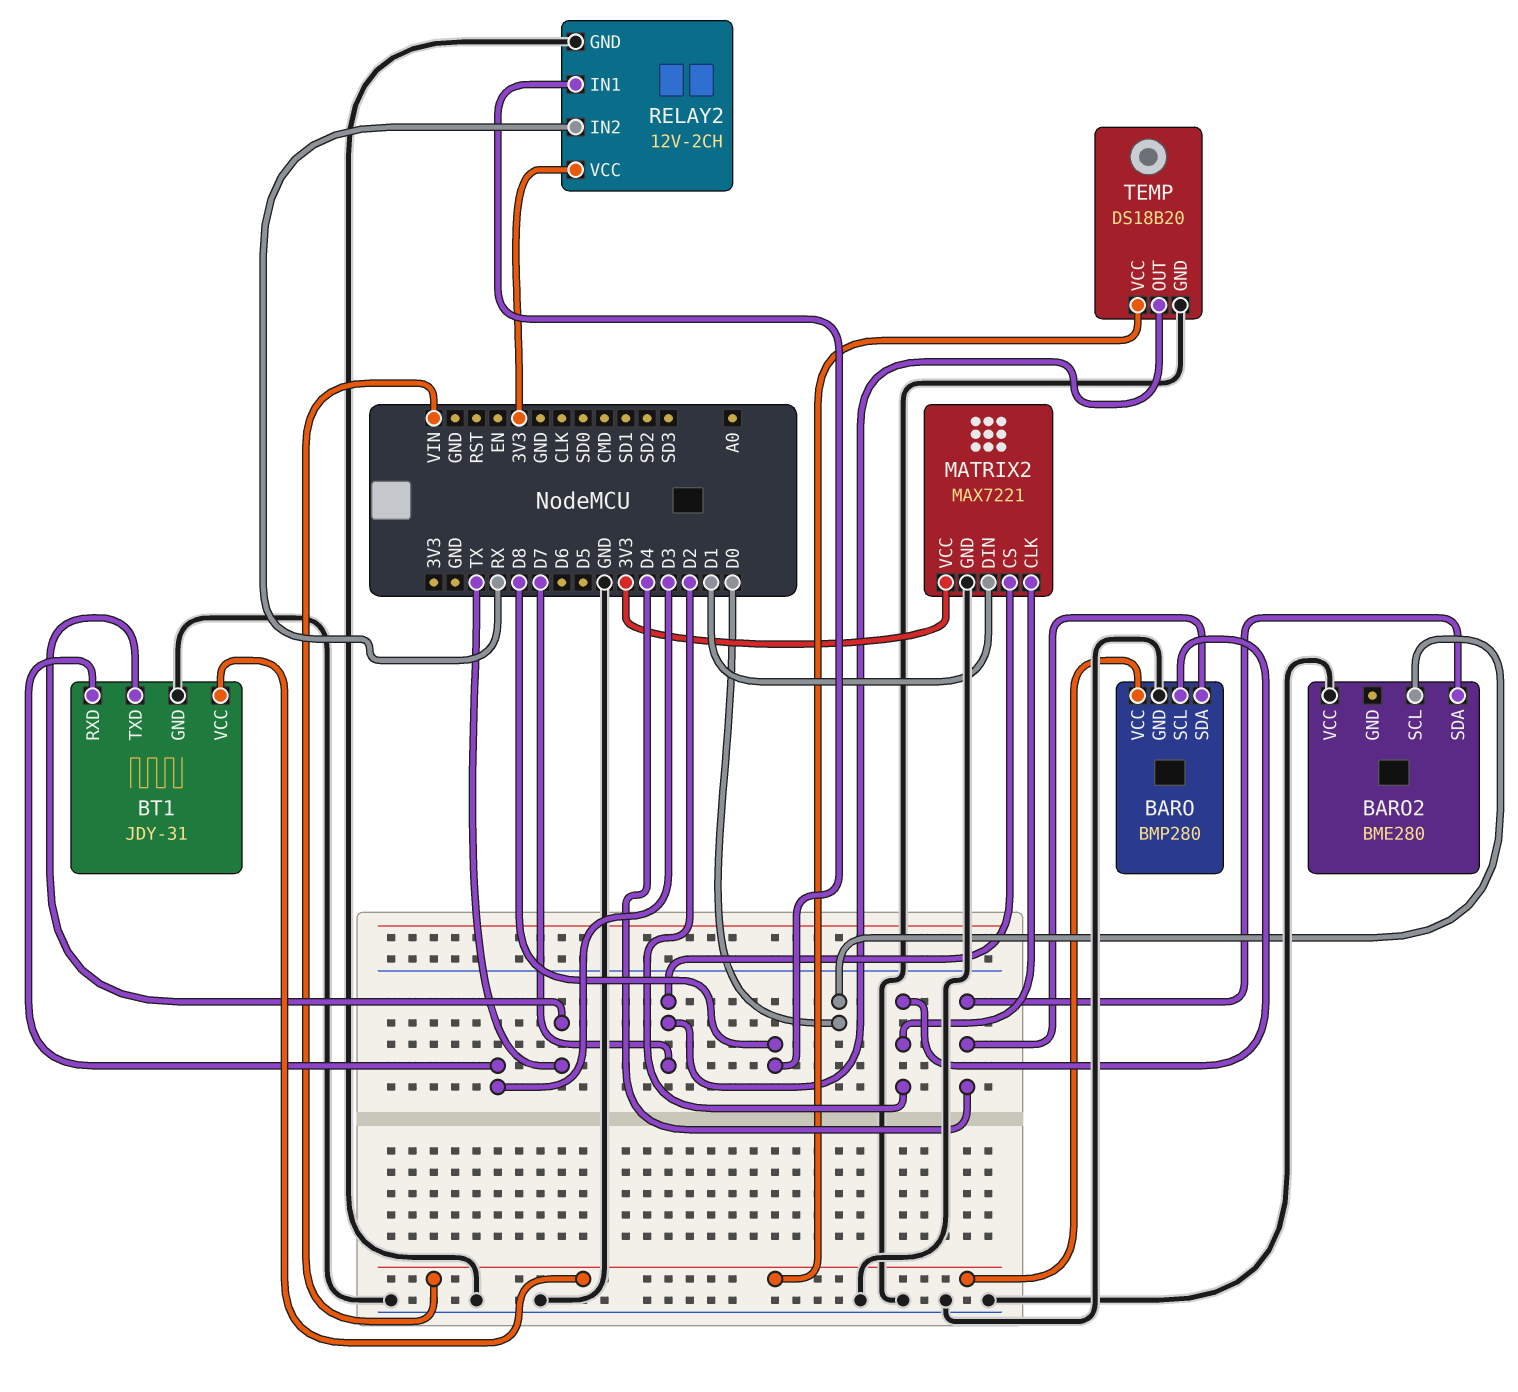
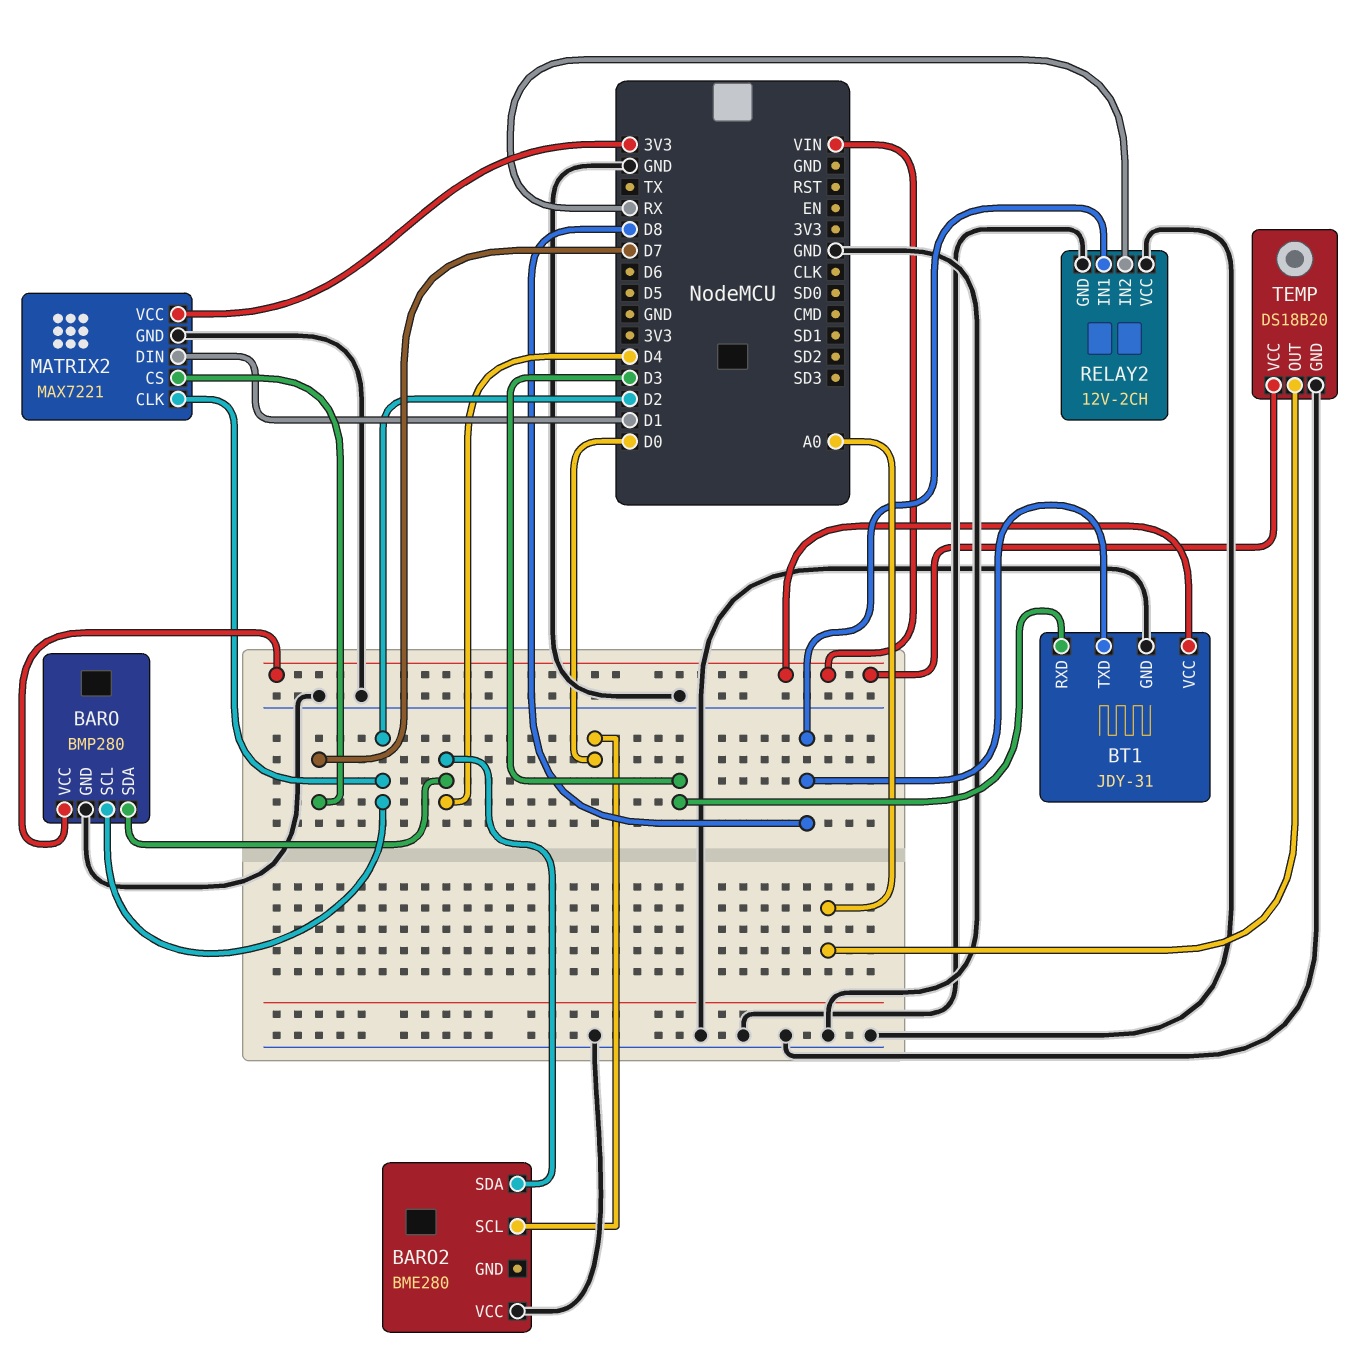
BT1 pin TXD: TX -> D8
RELAY2 pin VCC: 3V3 -> GND
TEMP pin OUT: D7 -> A0

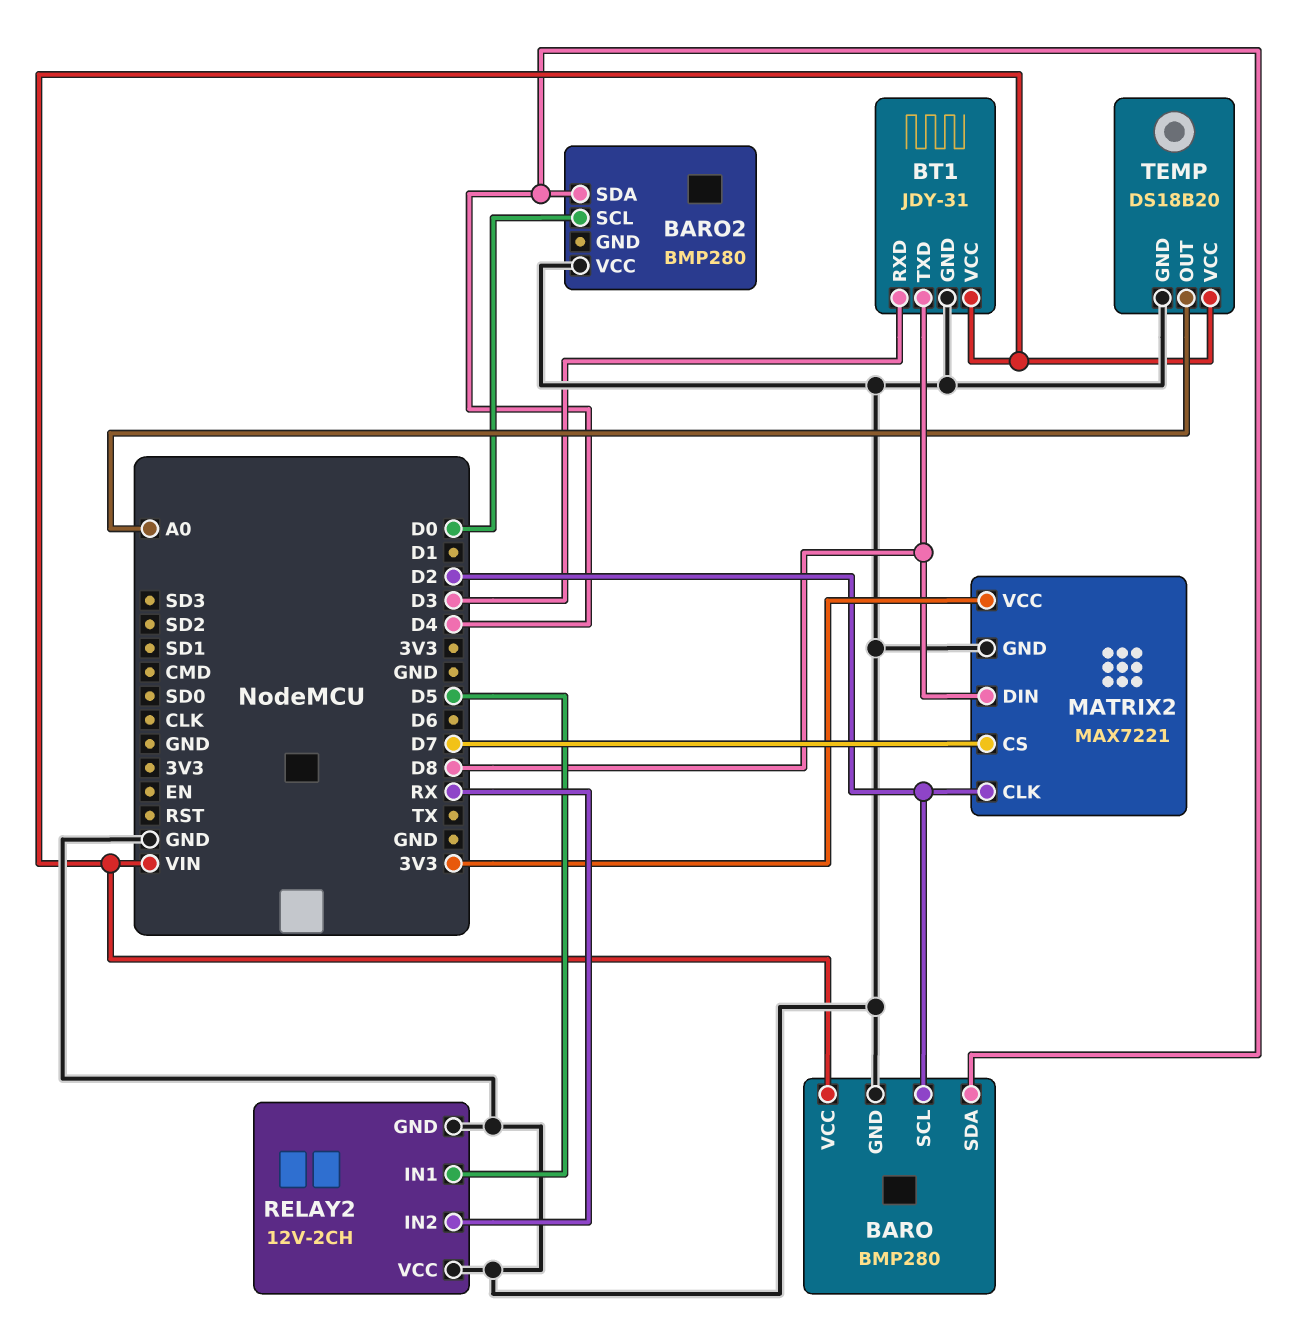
BARO2: BME280 -> BMP280
MATRIX2 pin DIN: D1 -> D8
RELAY2 pin IN1: D8 -> D5

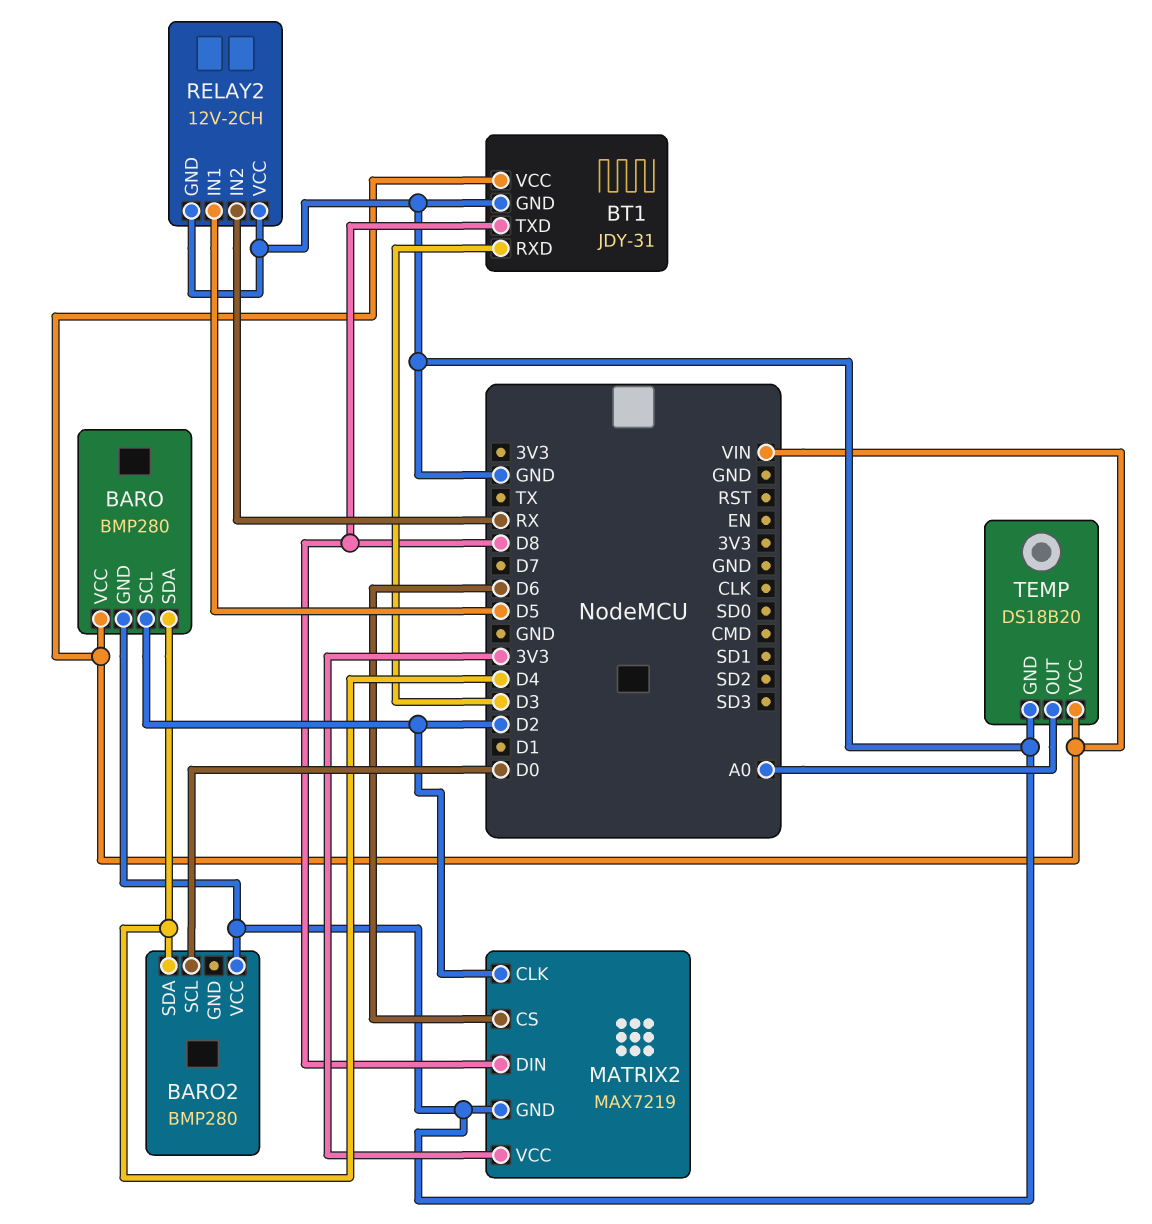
MATRIX2: MAX7221 -> MAX7219
MATRIX2 pin CS: D7 -> D6

